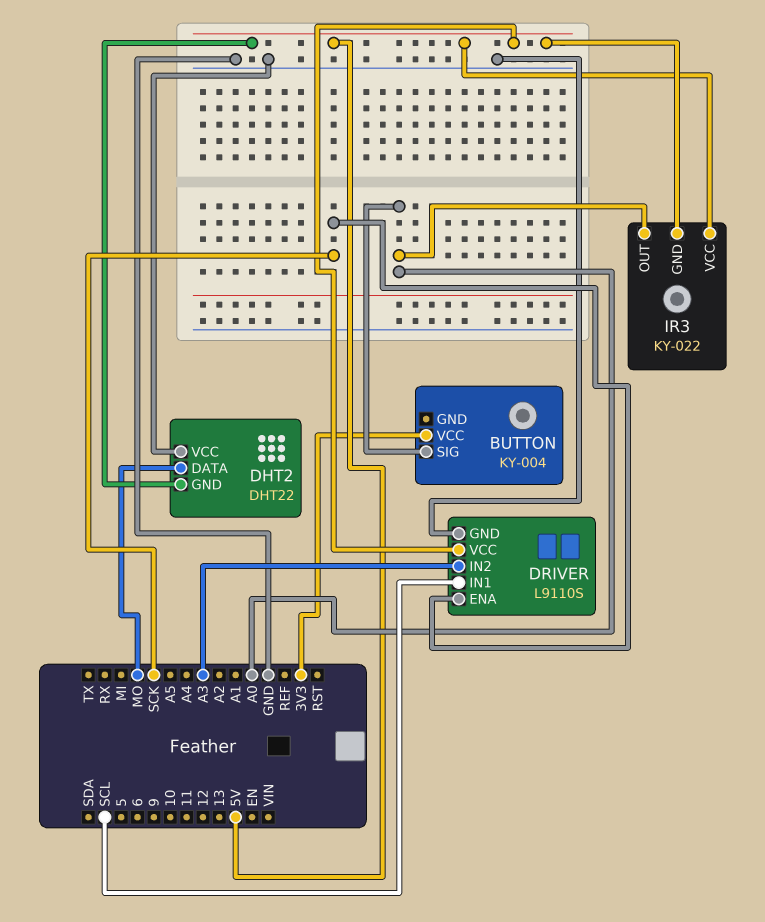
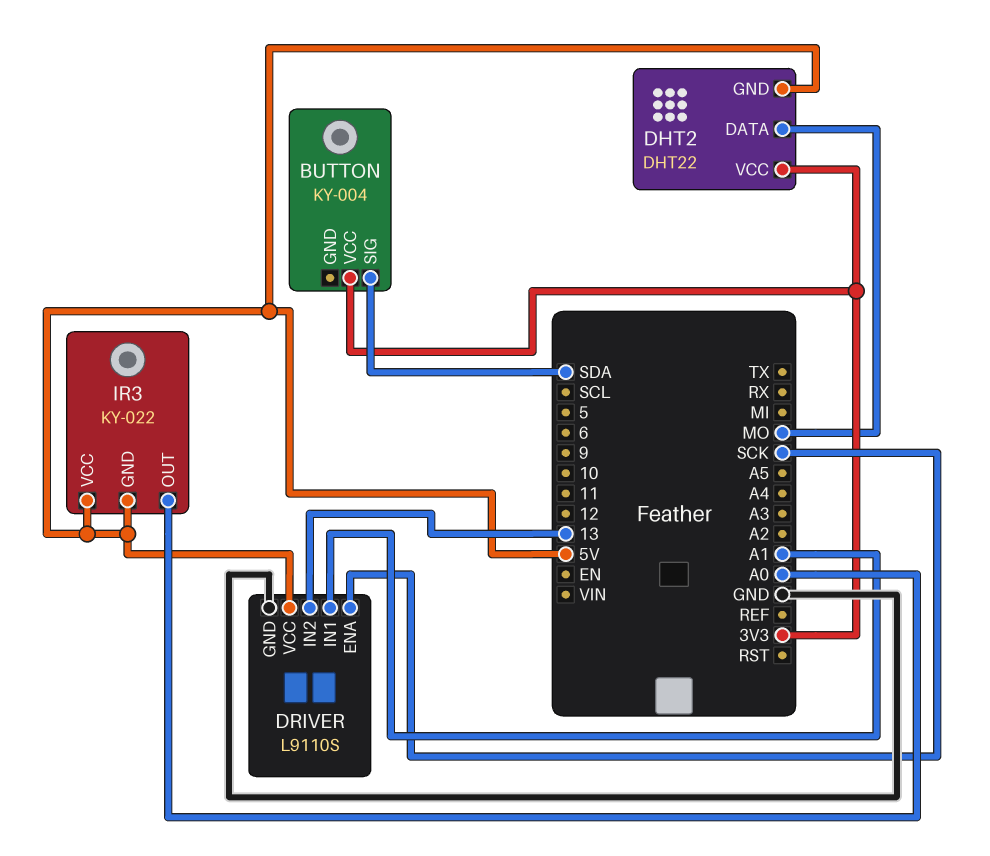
BUTTON pin SIG: A0 -> SDA
DHT2 pin VCC: GND -> 3V3
DRIVER pin IN1: SCL -> A1
DRIVER pin IN2: A3 -> 13

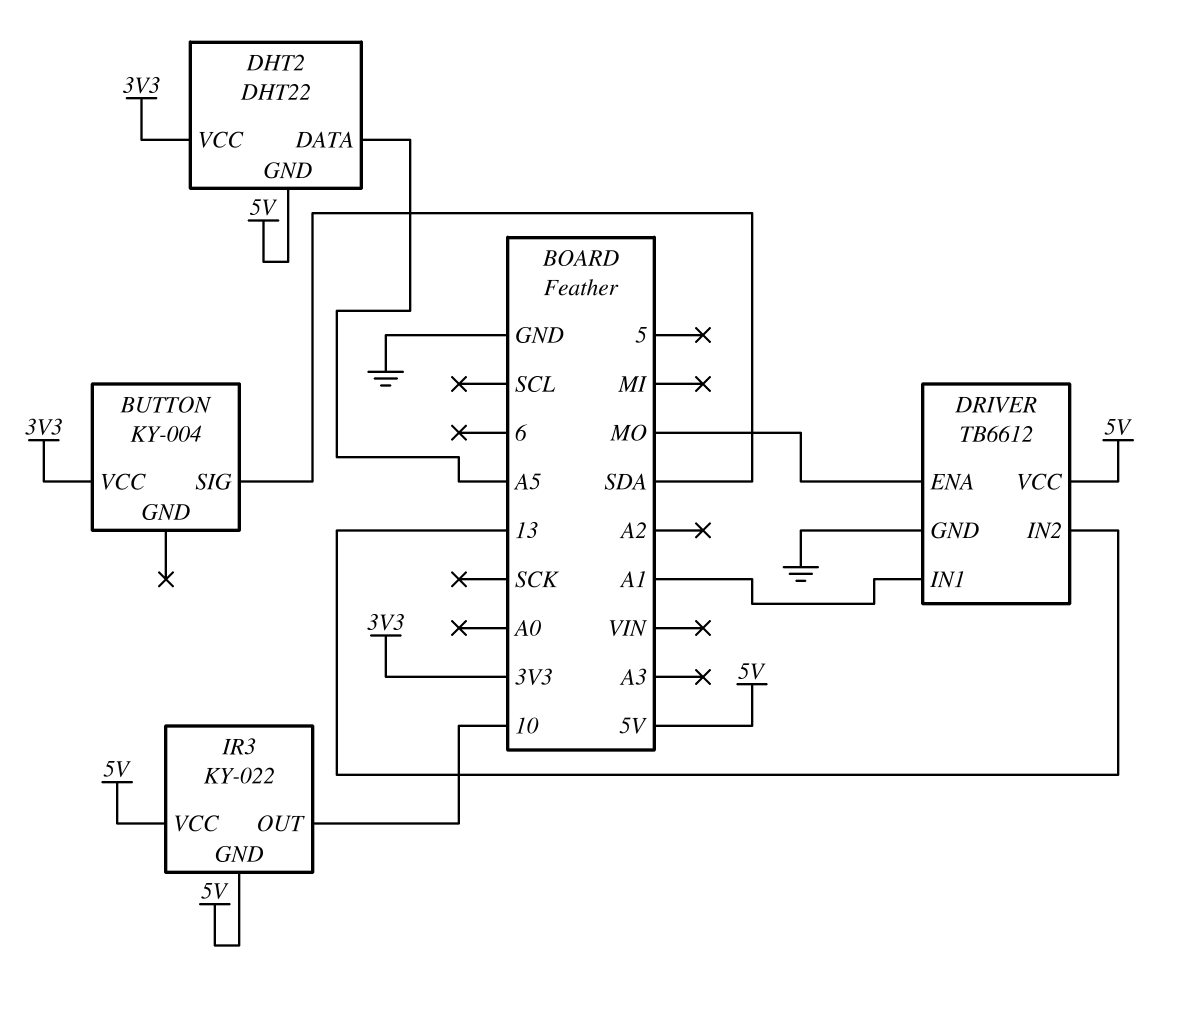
DHT2 pin DATA: MO -> A5
DRIVER: L9110S -> TB6612
DRIVER pin ENA: SCK -> MO
IR3 pin OUT: A0 -> 10

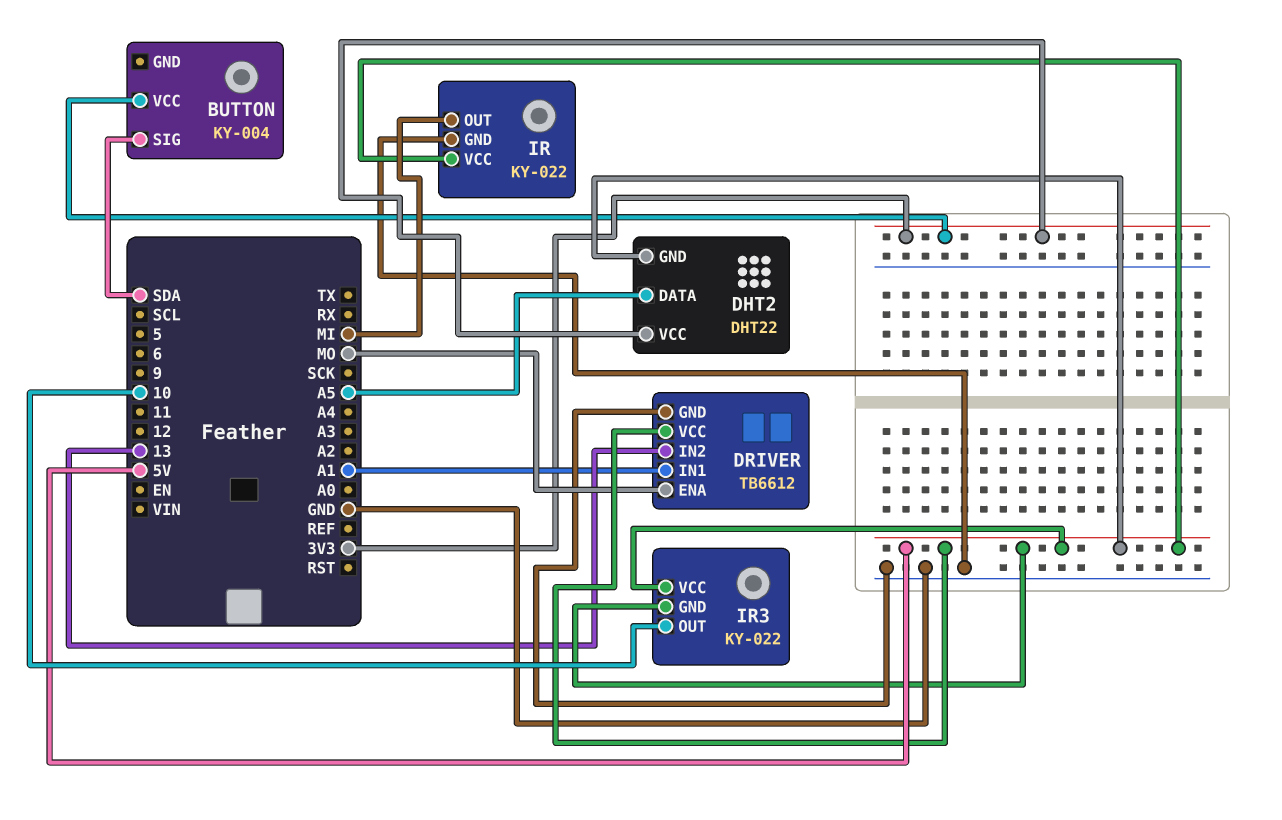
IR: none -> KY-022
IR pin GND: none -> GND
IR pin OUT: none -> MI
IR pin VCC: none -> 5V

